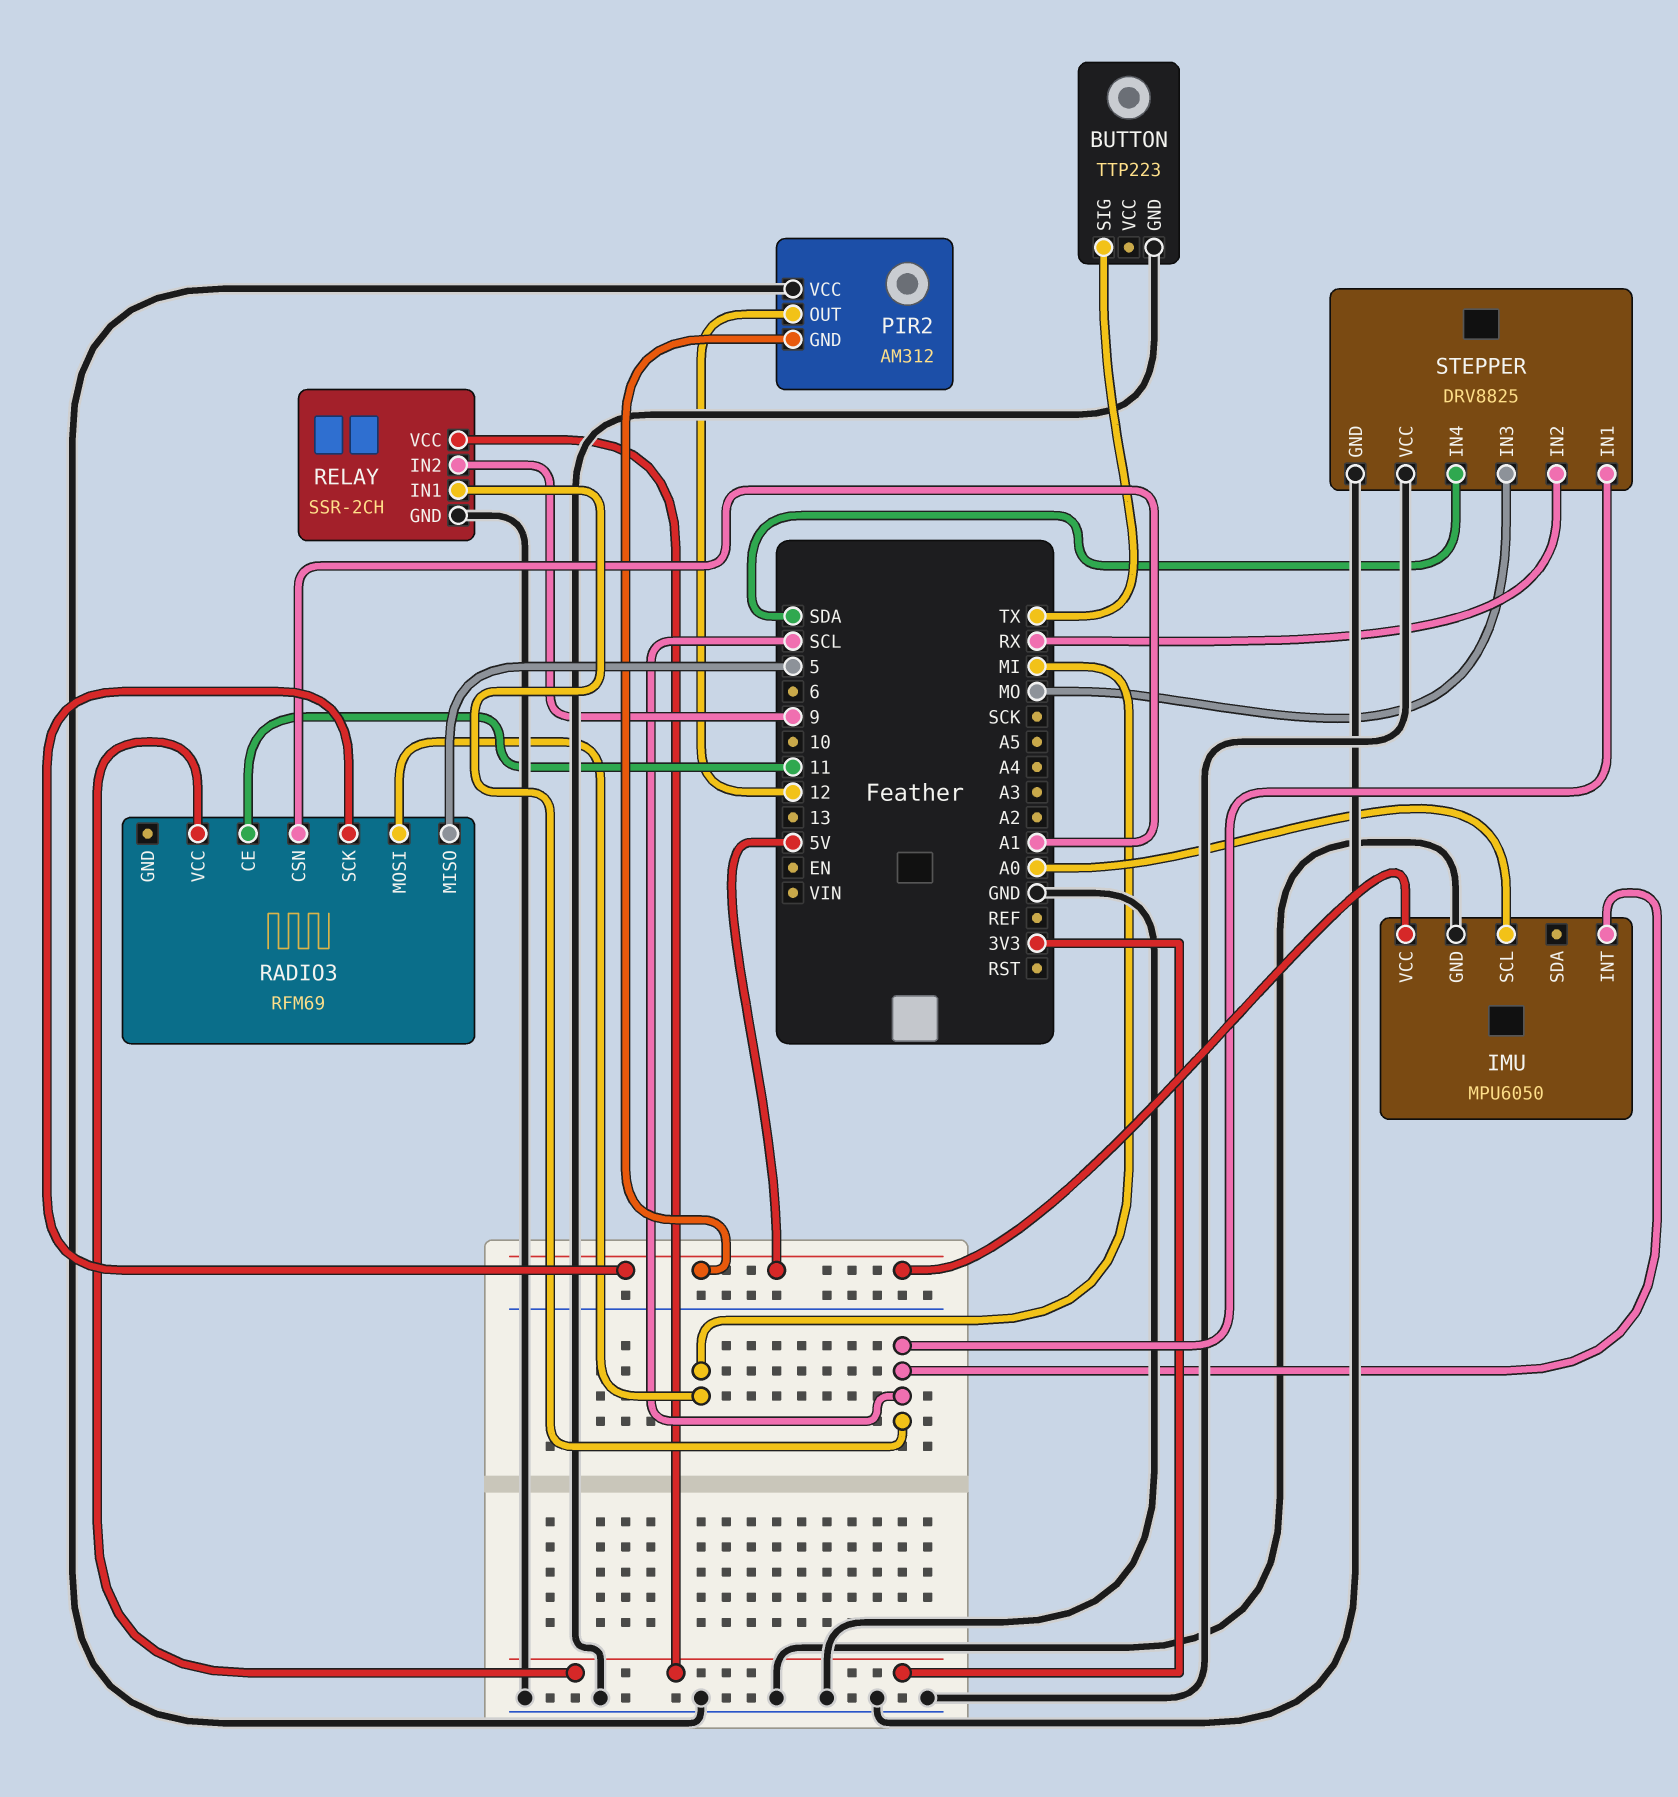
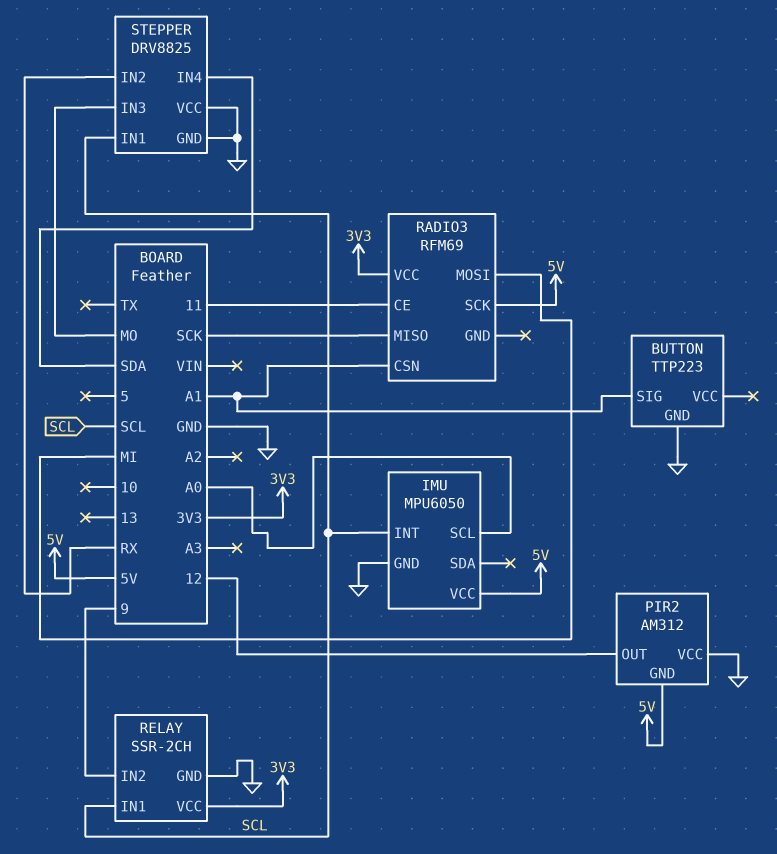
BUTTON pin SIG: TX -> A1
RADIO3 pin MISO: 5 -> SCK

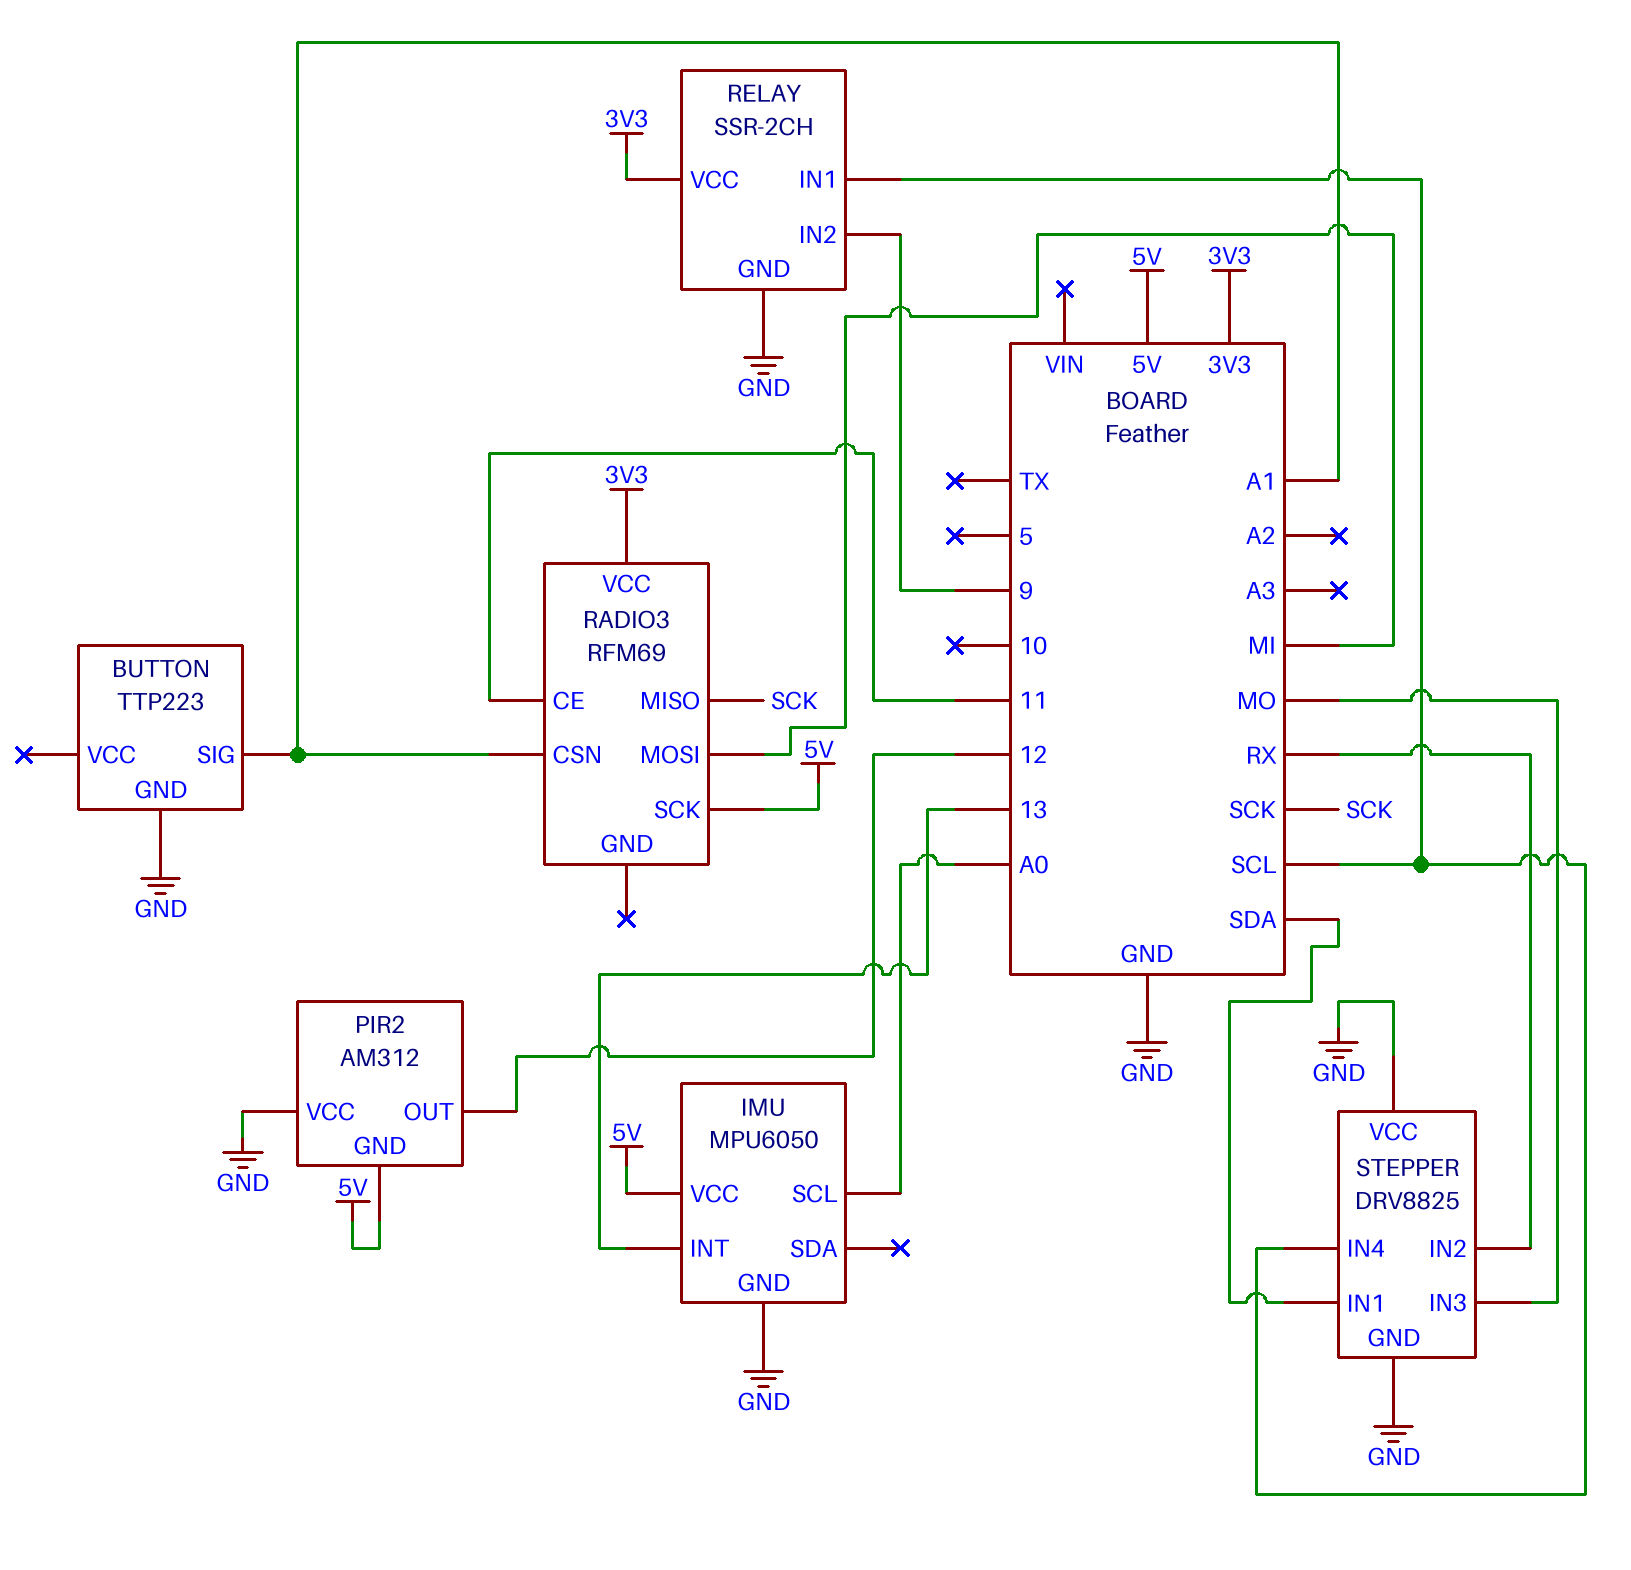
IMU pin INT: SCL -> 13
STEPPER pin IN1: SCL -> SDA
STEPPER pin IN4: SDA -> SCL

